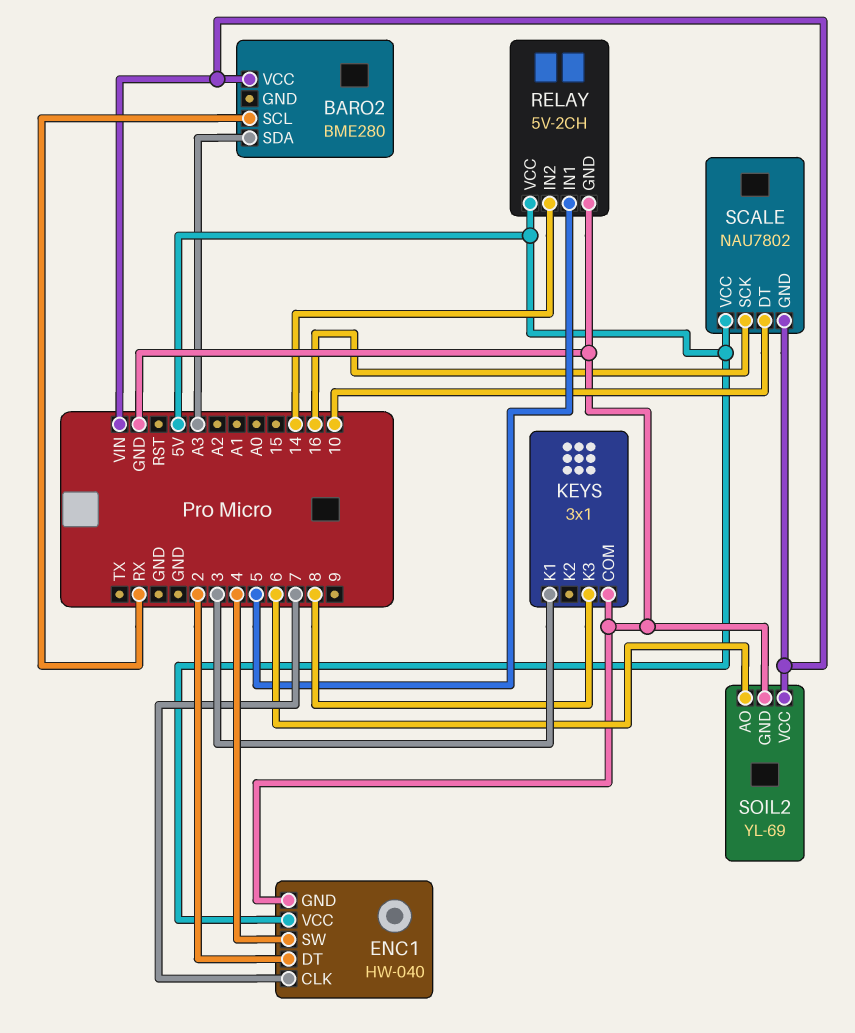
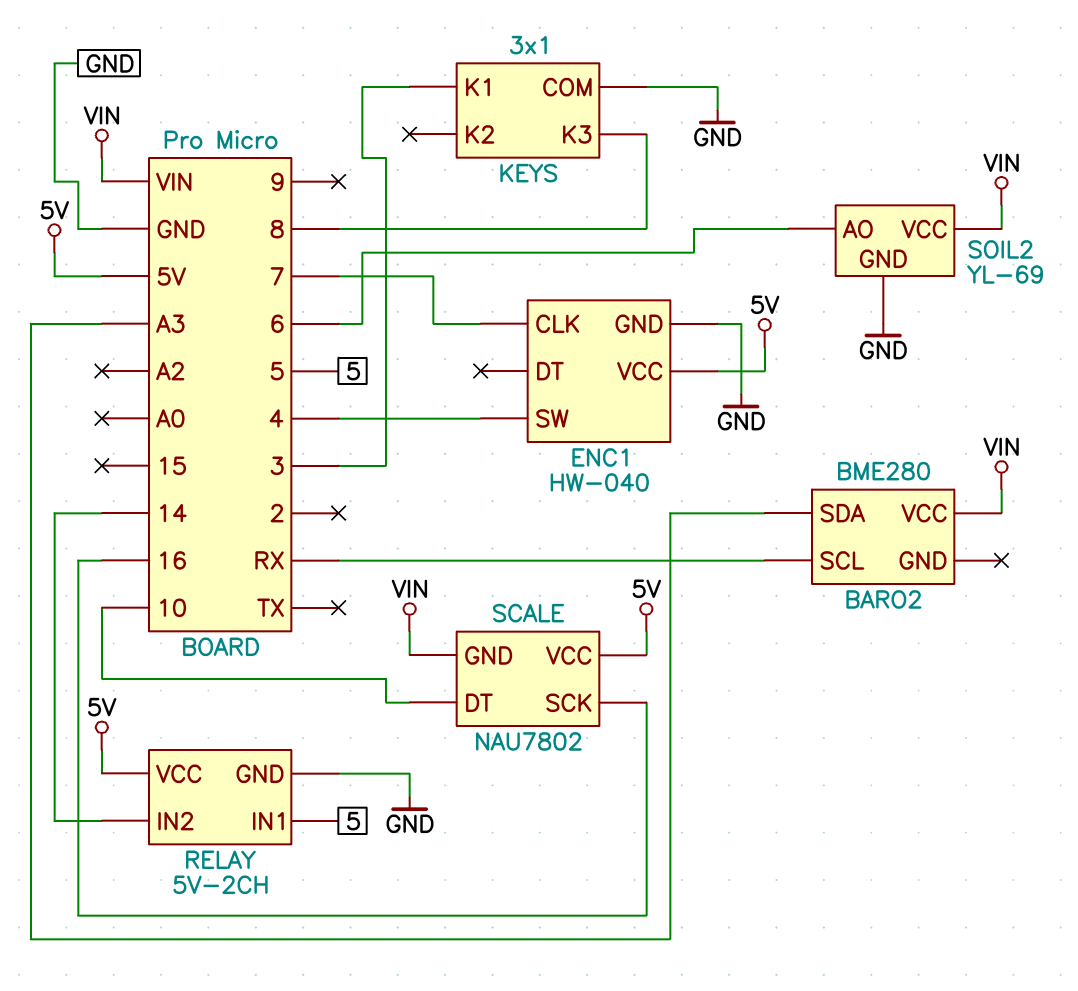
ENC1 pin DT: 2 -> none

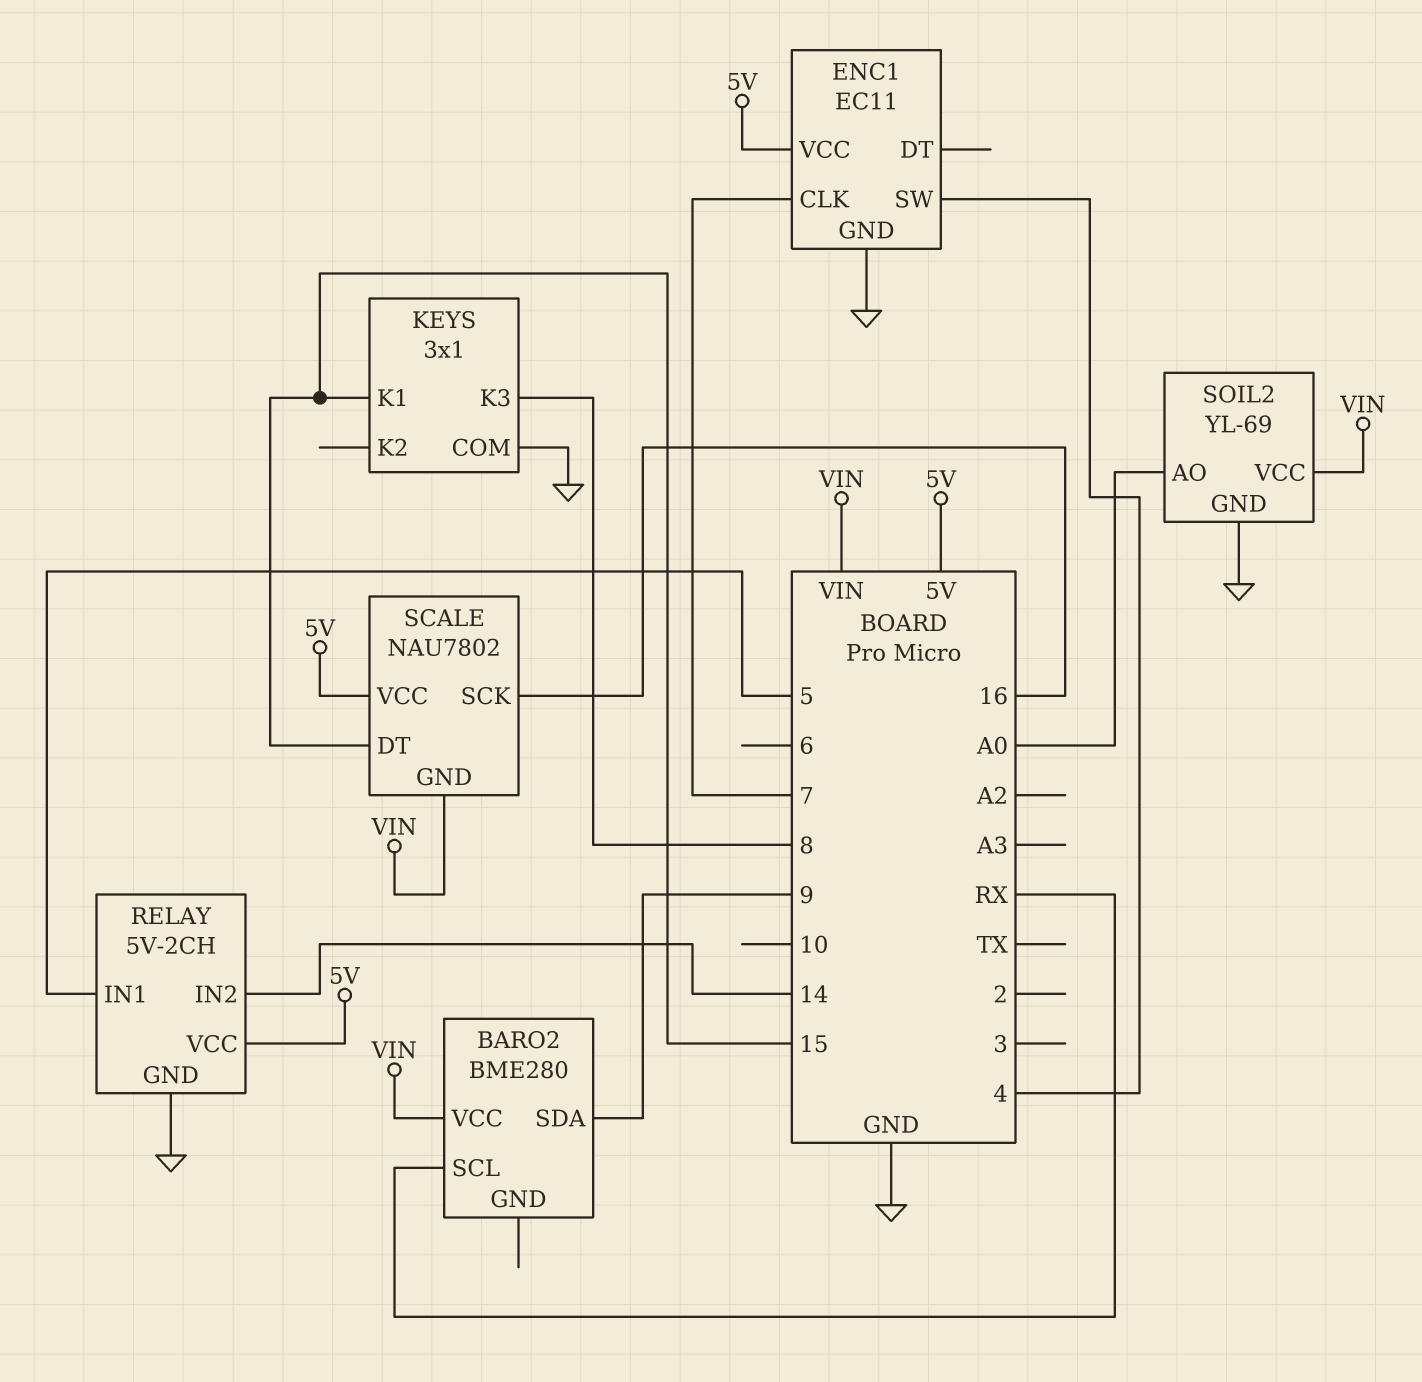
BARO2 pin SDA: A3 -> 9
ENC1: HW-040 -> EC11
KEYS pin K1: 3 -> 15
SCALE pin DT: 10 -> 15
SOIL2 pin AO: 6 -> A0

